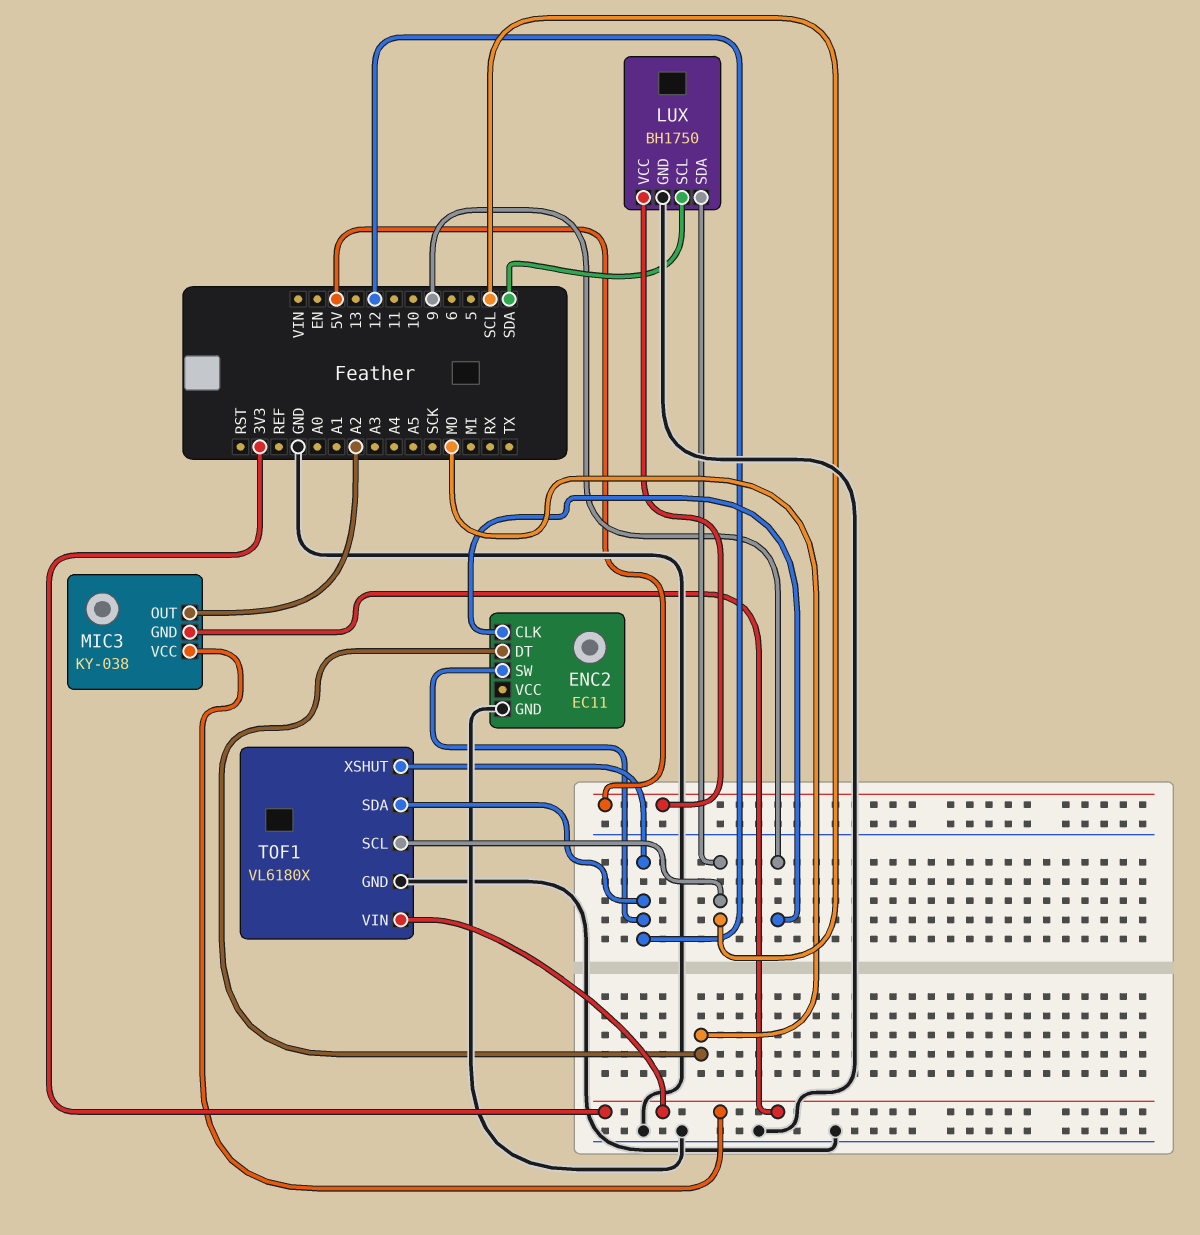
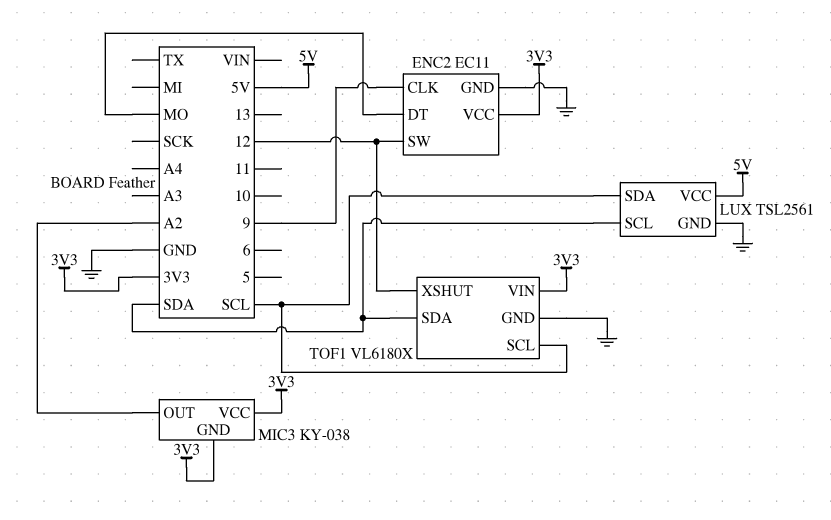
ENC2 pin VCC: none -> 3V3
LUX: BH1750 -> TSL2561
TOF1 pin SDA: 12 -> SDA

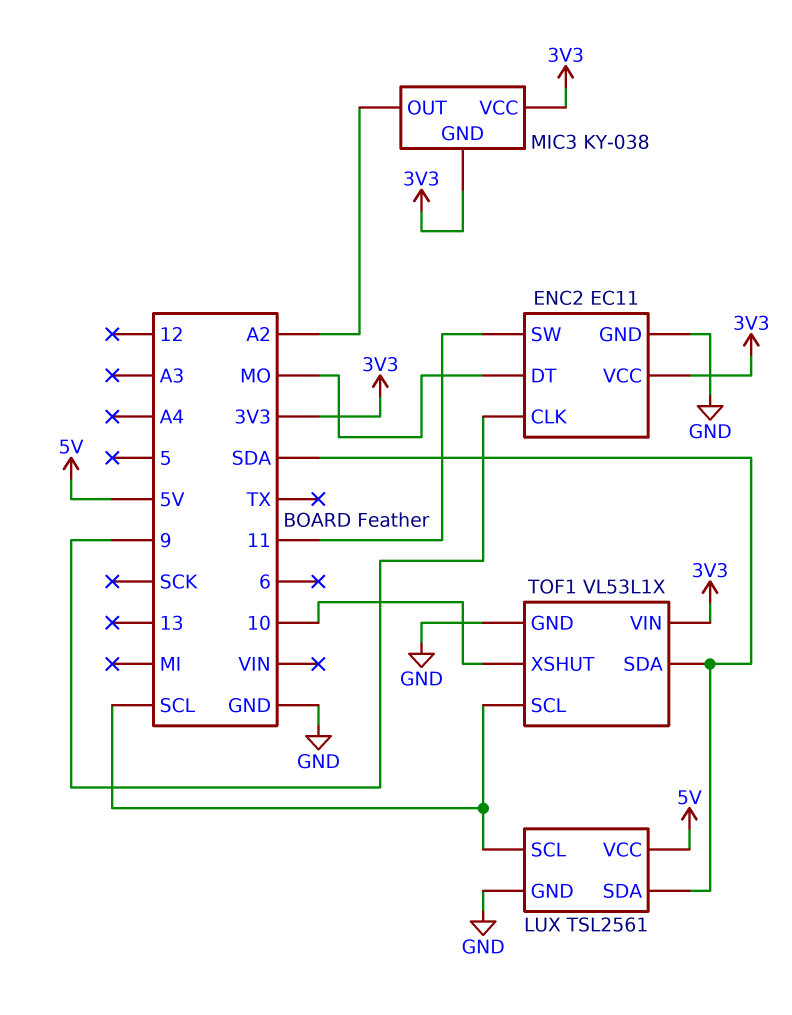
ENC2 pin SW: 12 -> 11
LUX pin SCL: SDA -> SCL
LUX pin SDA: SCL -> SDA
TOF1: VL6180X -> VL53L1X
TOF1 pin XSHUT: 12 -> 10

